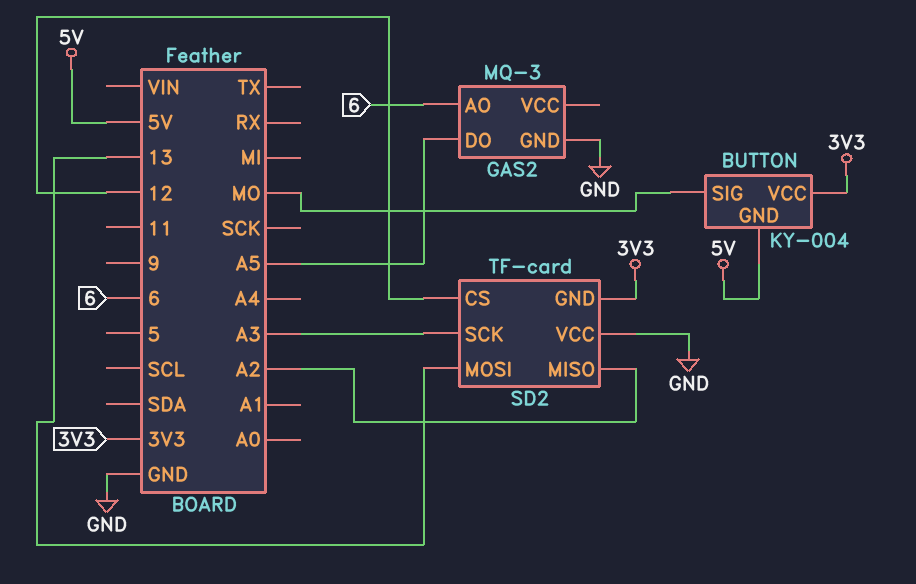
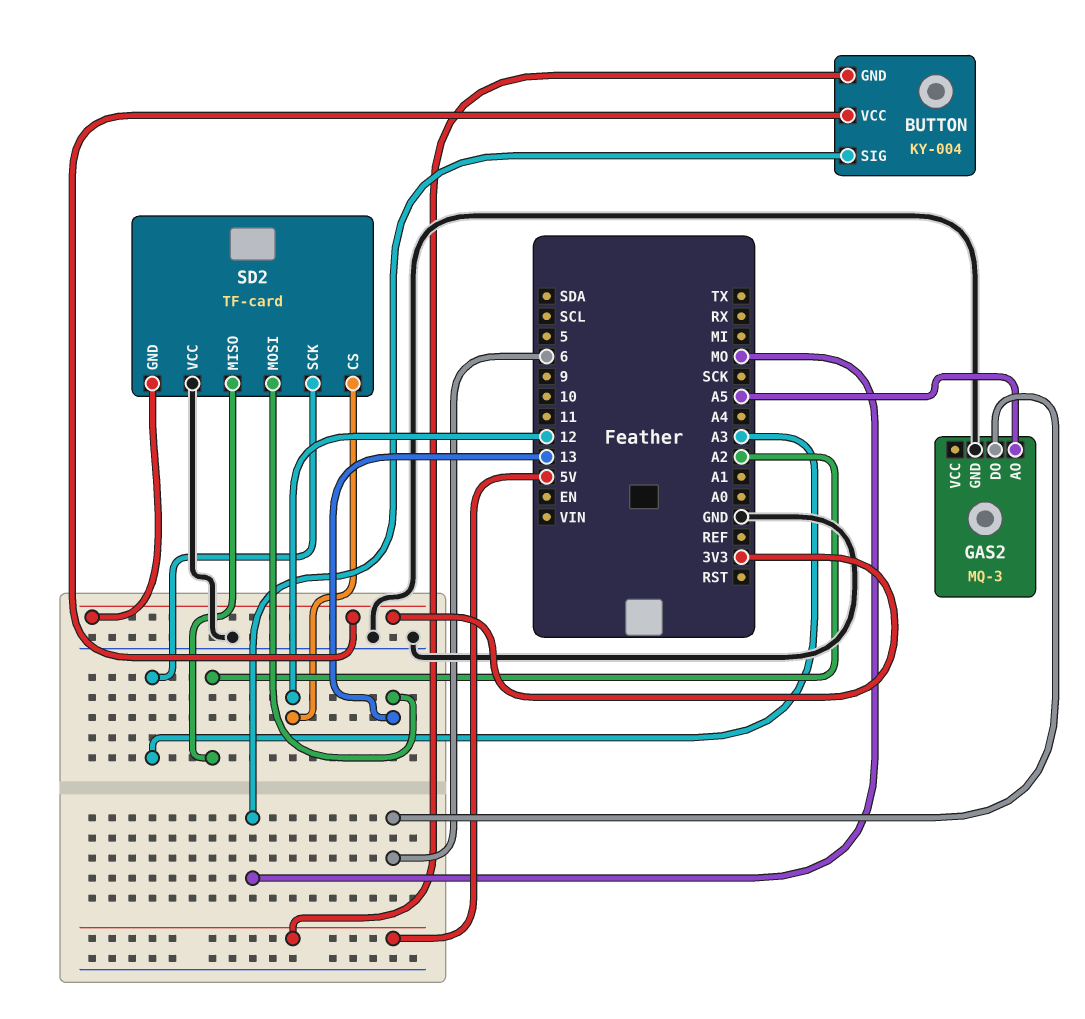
GAS2 pin AO: 6 -> A5
GAS2 pin DO: A5 -> 6

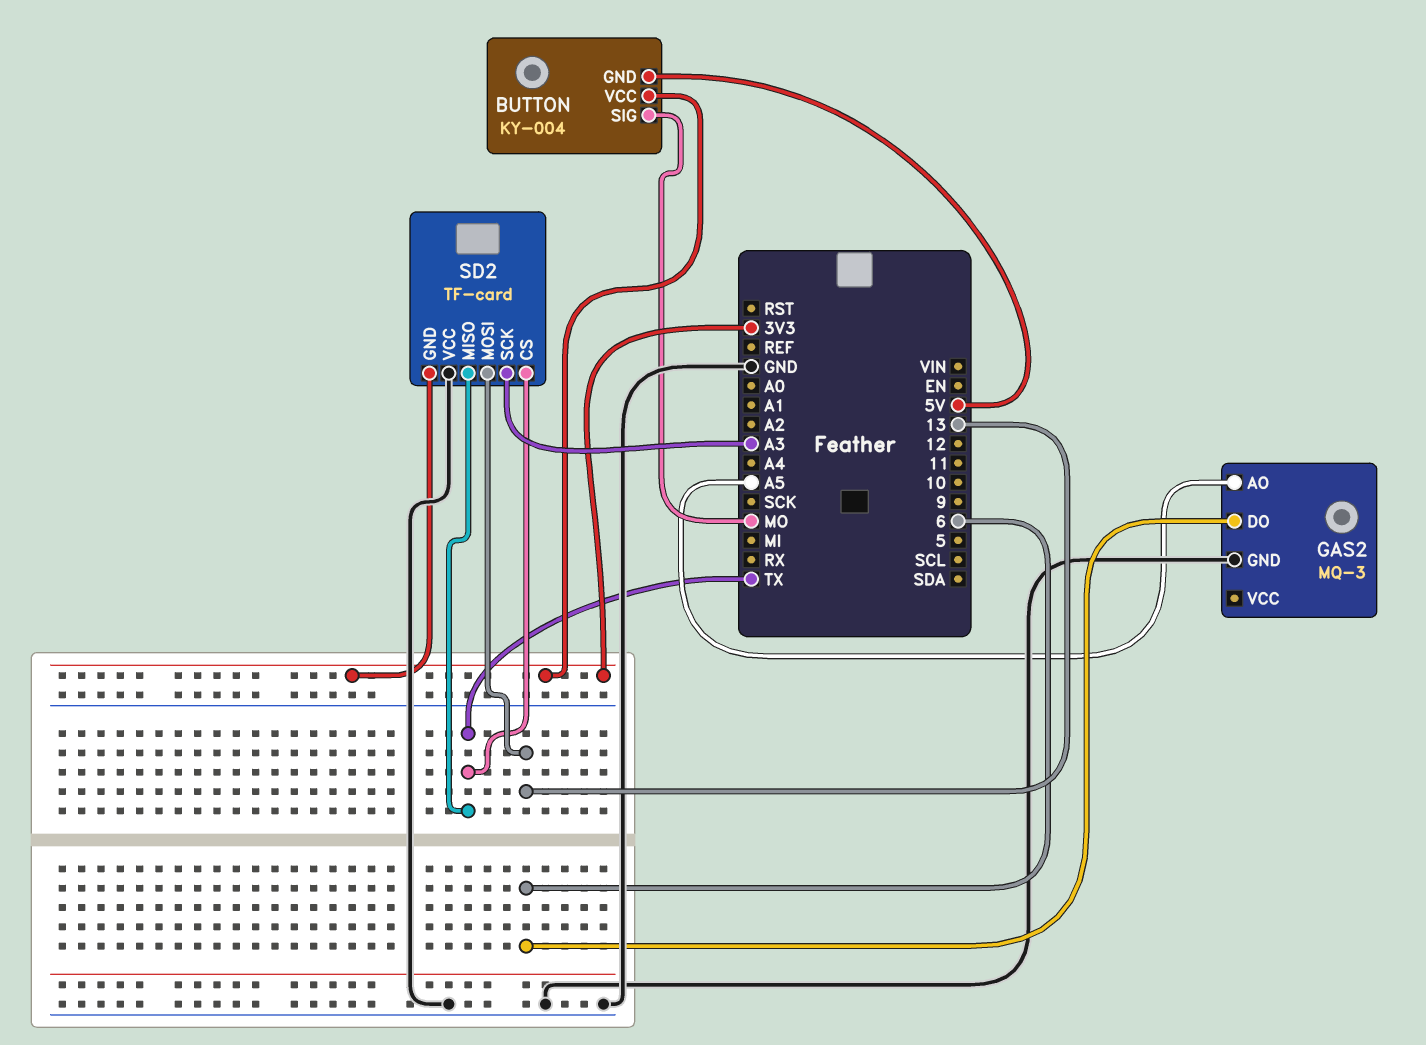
SD2 pin CS: 12 -> TX
SD2 pin MISO: A2 -> TX

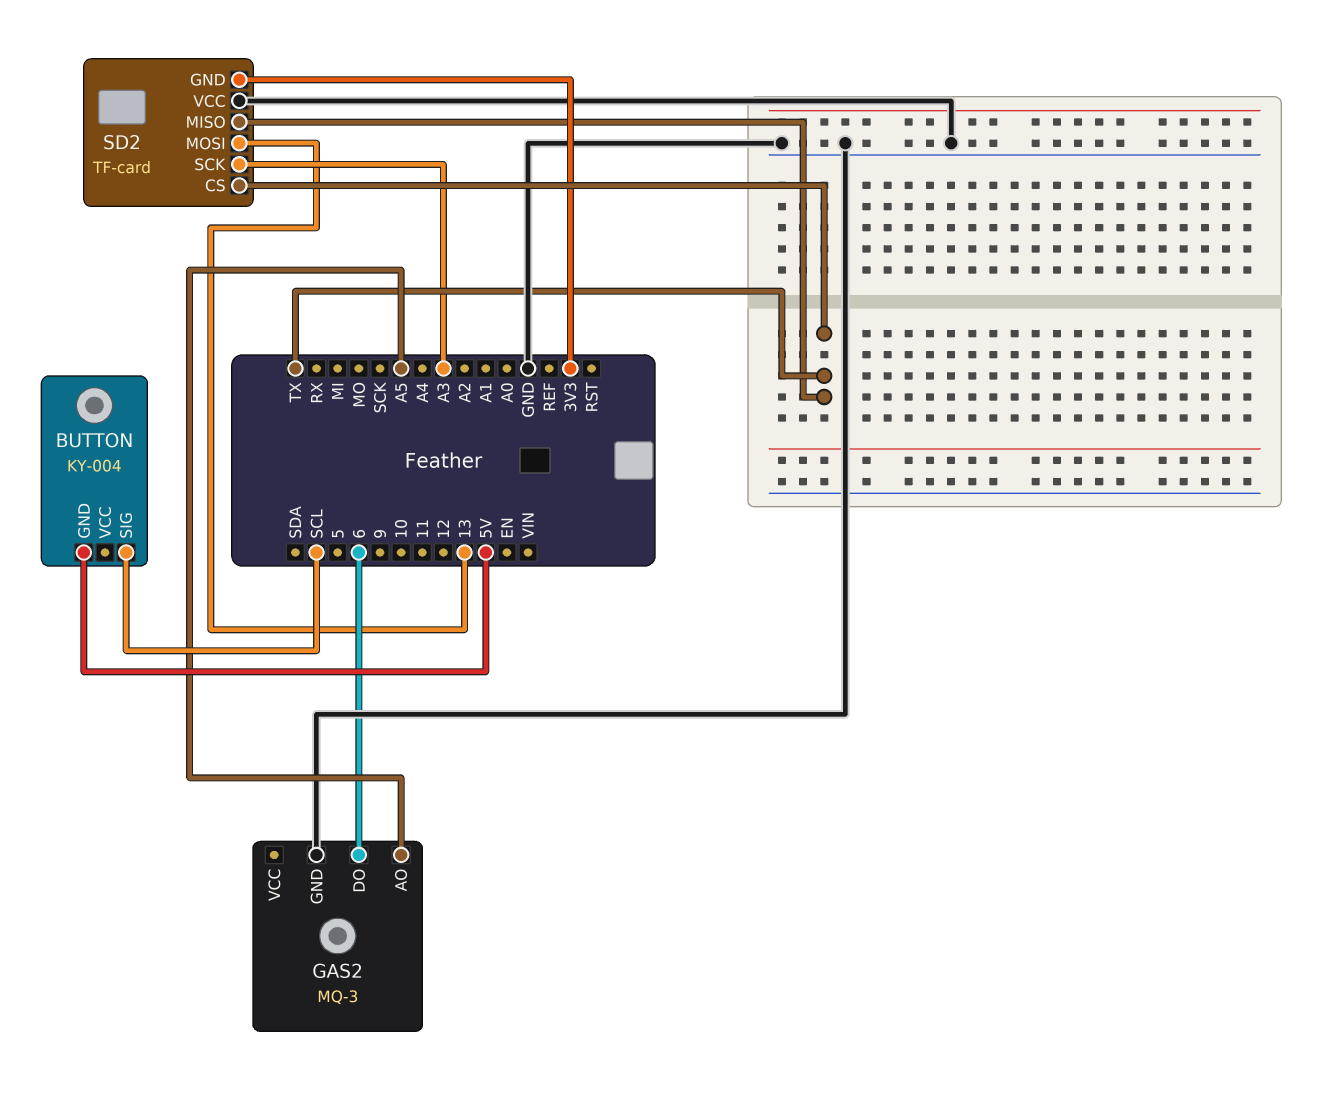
BUTTON pin SIG: MO -> SCL
BUTTON pin VCC: 3V3 -> none

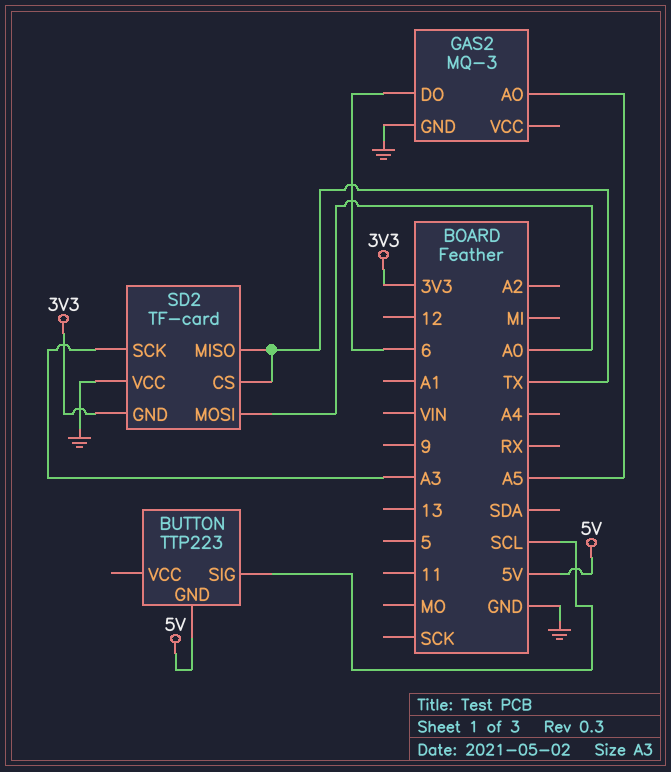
BUTTON: KY-004 -> TTP223
SD2 pin MOSI: 13 -> A0

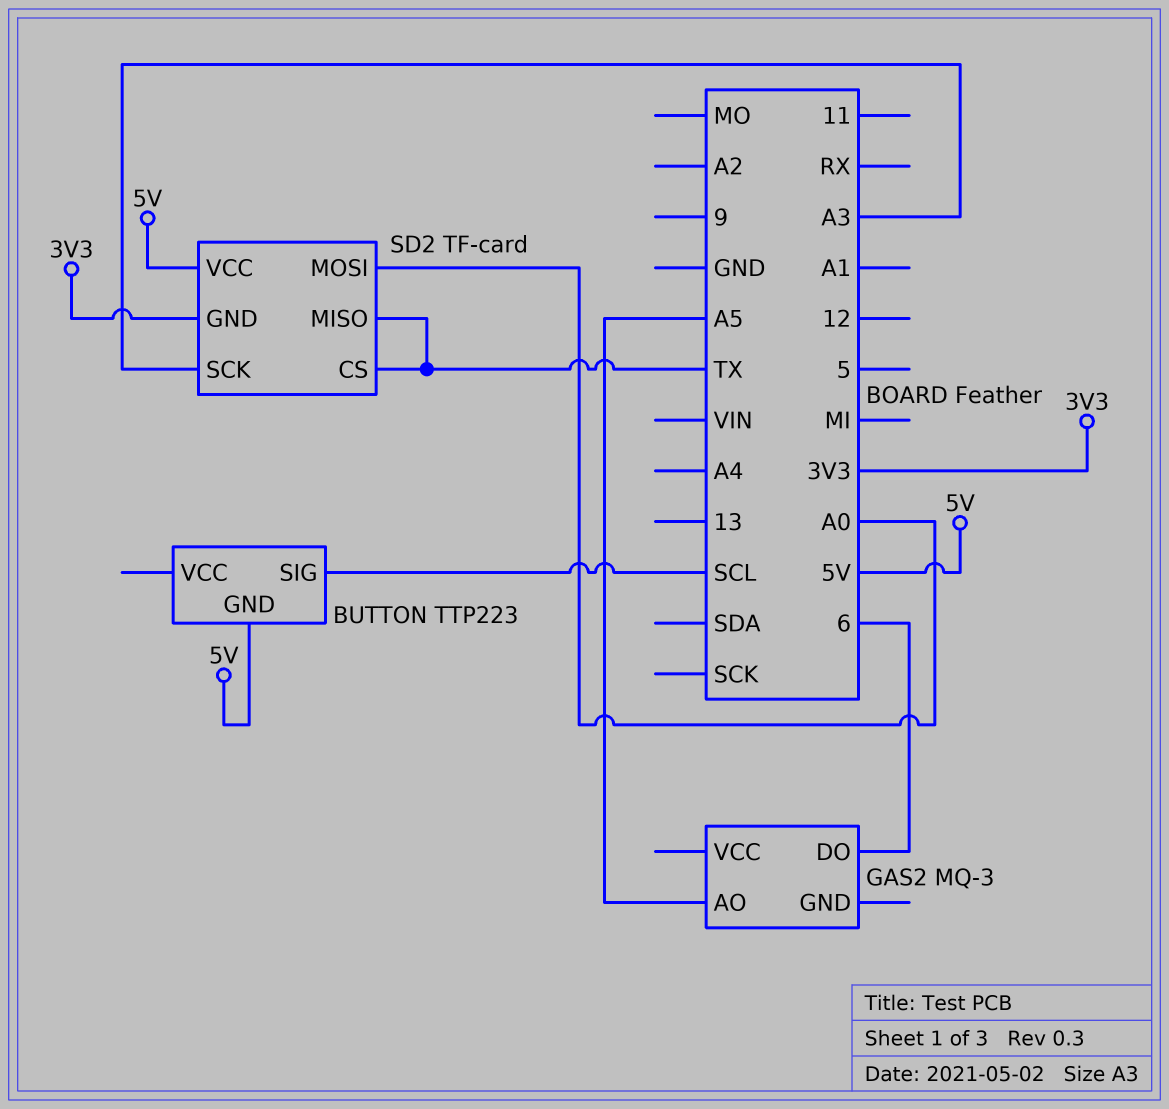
GAS2 pin GND: GND -> none
SD2 pin VCC: GND -> 5V

